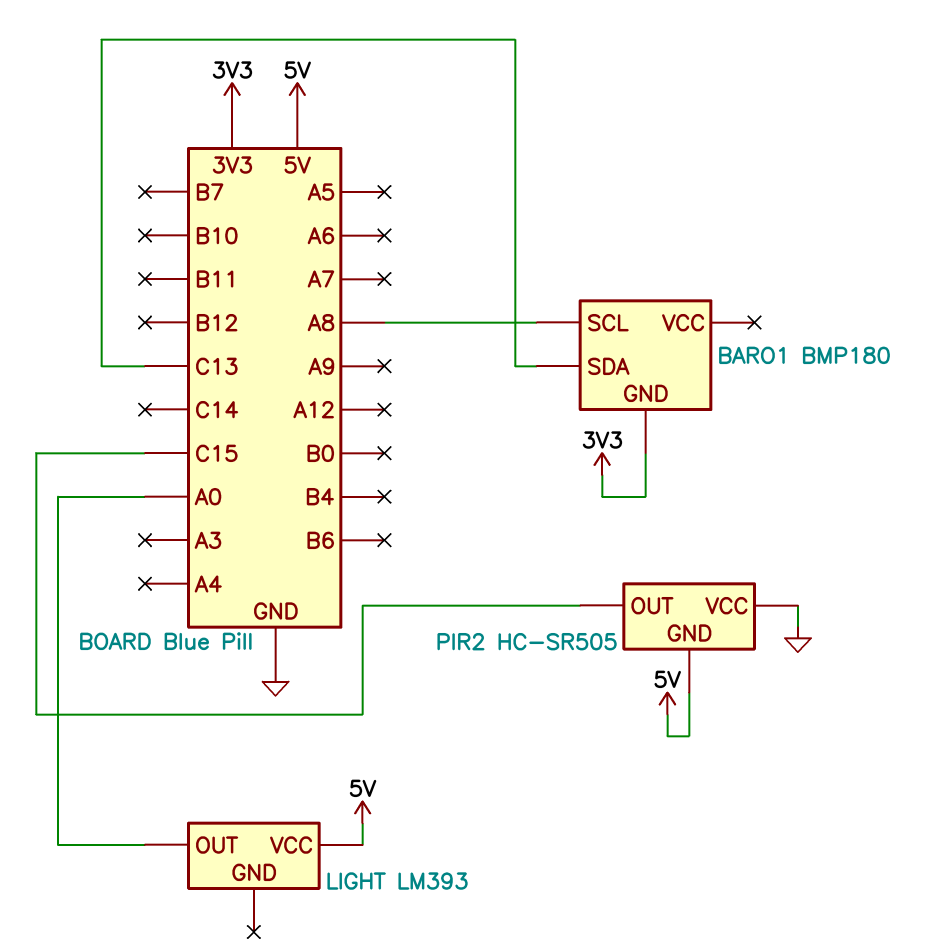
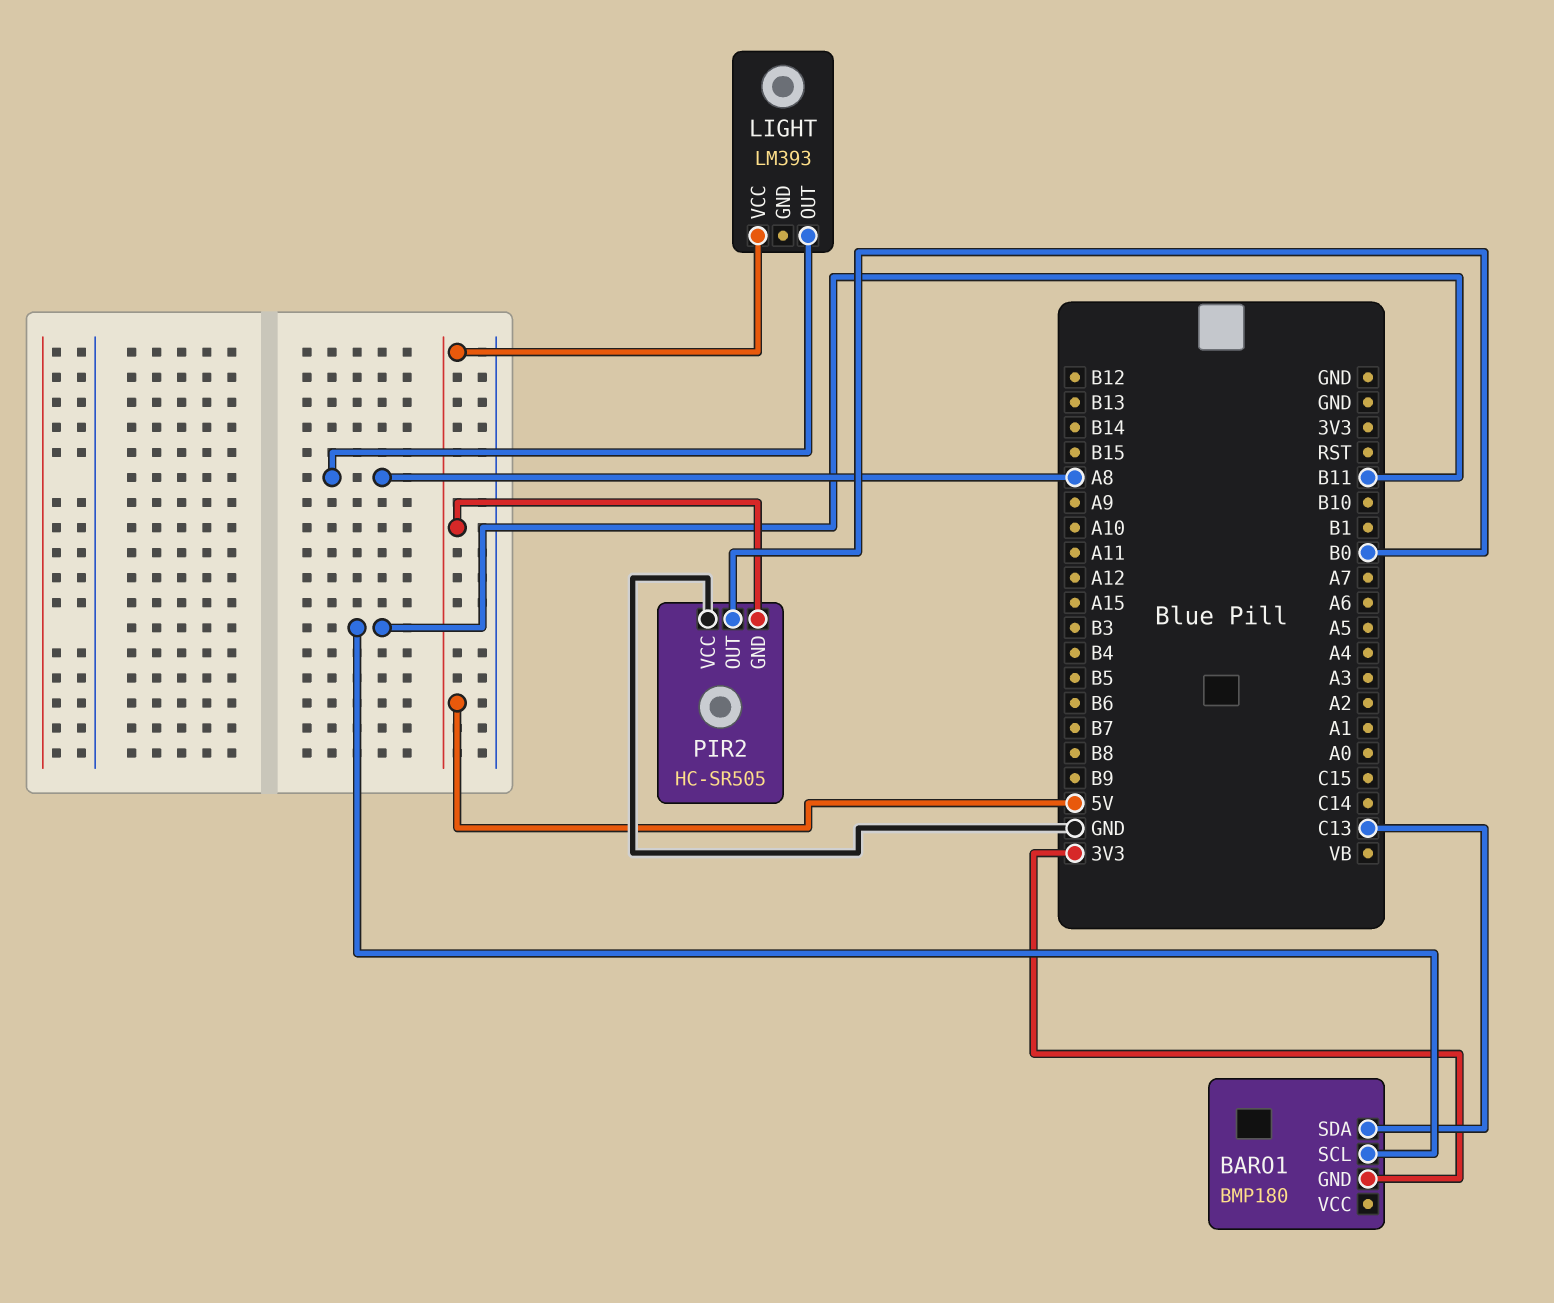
BARO1 pin SCL: A8 -> B11
LIGHT pin OUT: A0 -> A8
PIR2 pin OUT: C15 -> B0

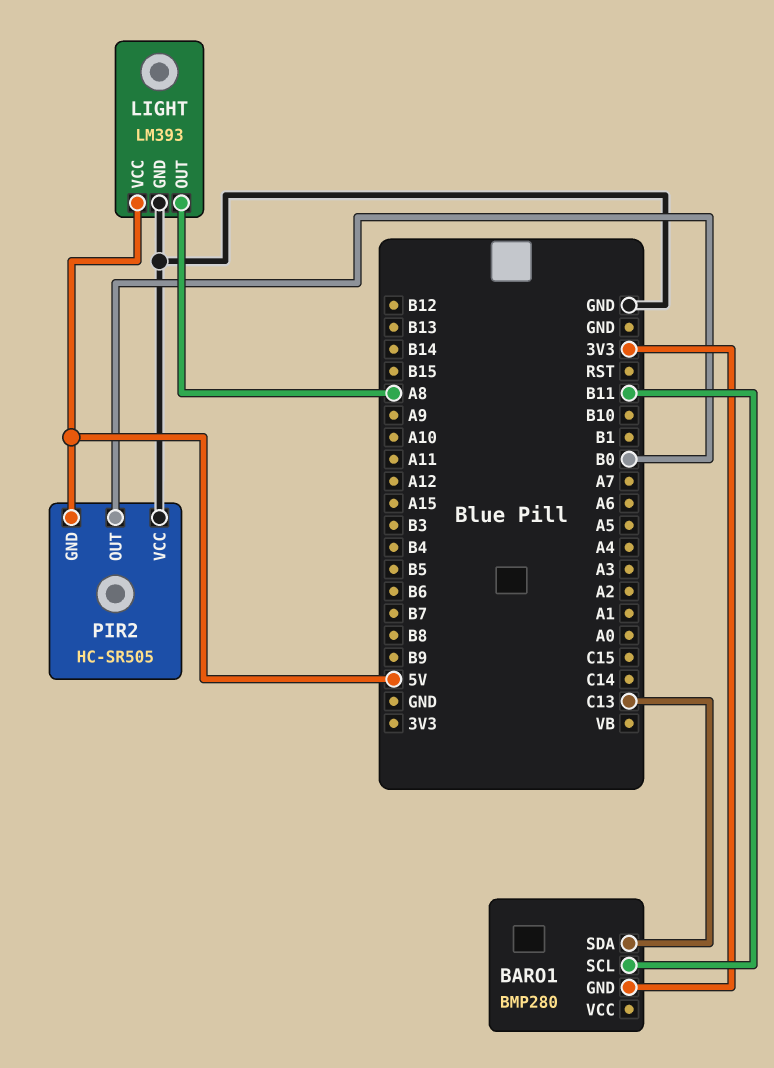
BARO1: BMP180 -> BMP280
LIGHT pin GND: none -> GND

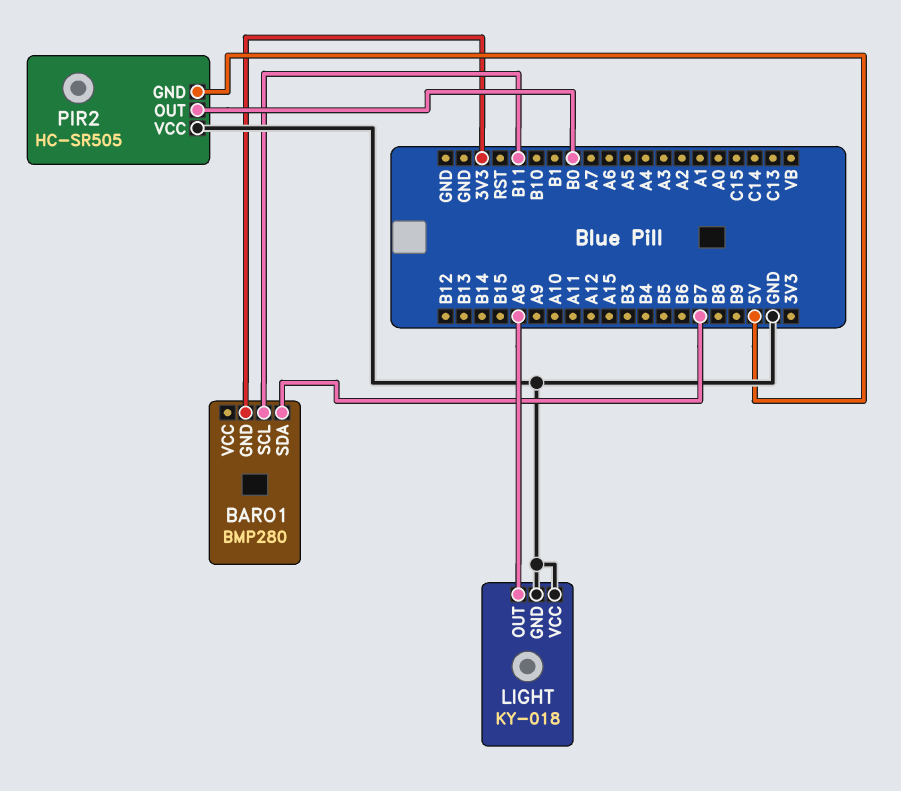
BARO1 pin SDA: C13 -> B7
LIGHT: LM393 -> KY-018
LIGHT pin VCC: 5V -> GND

